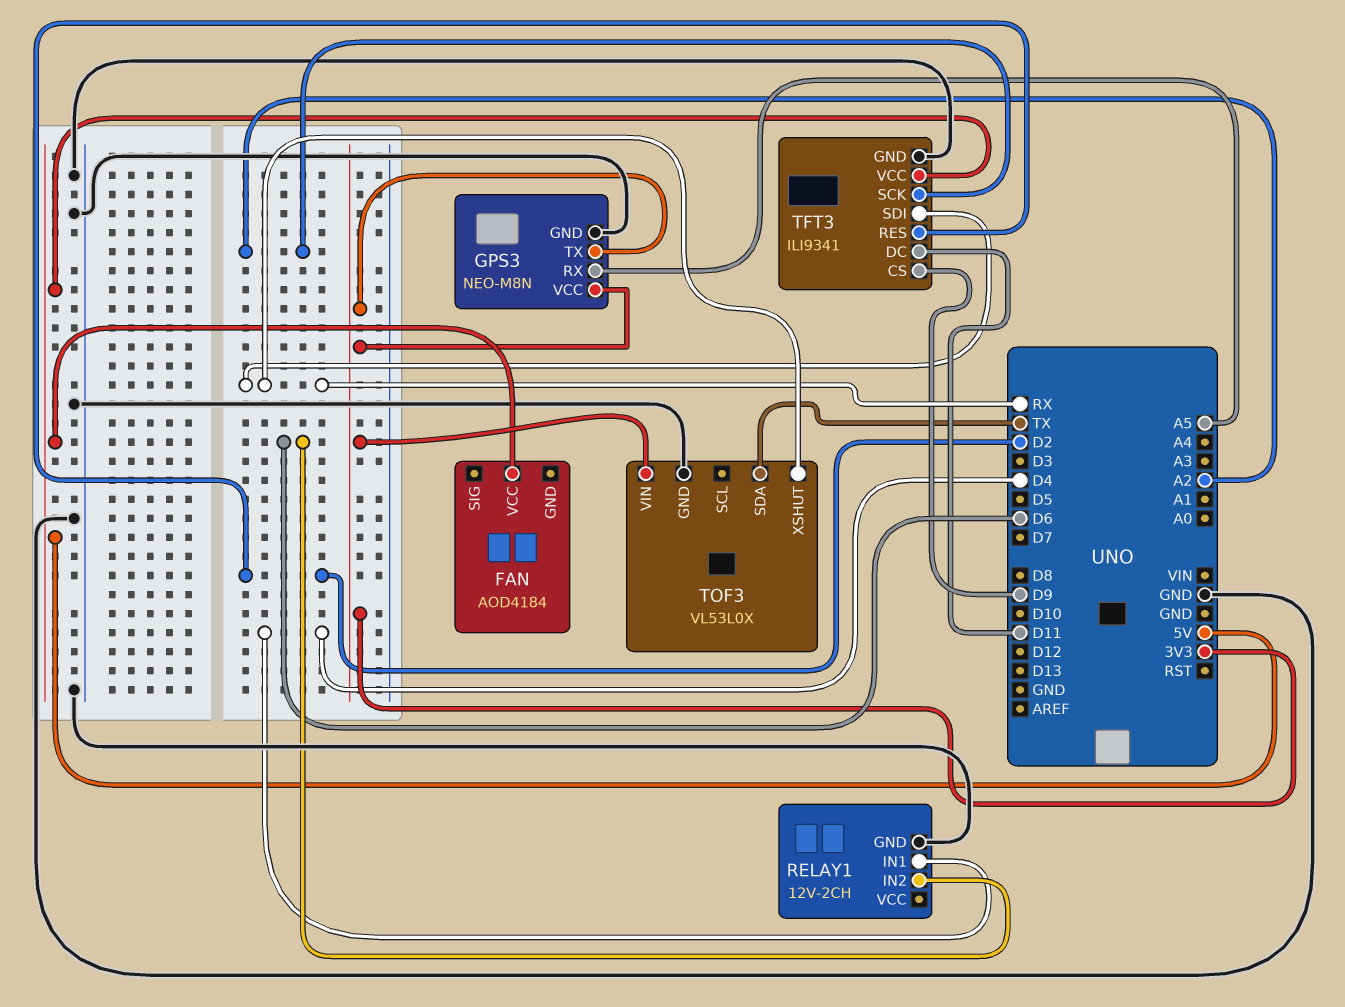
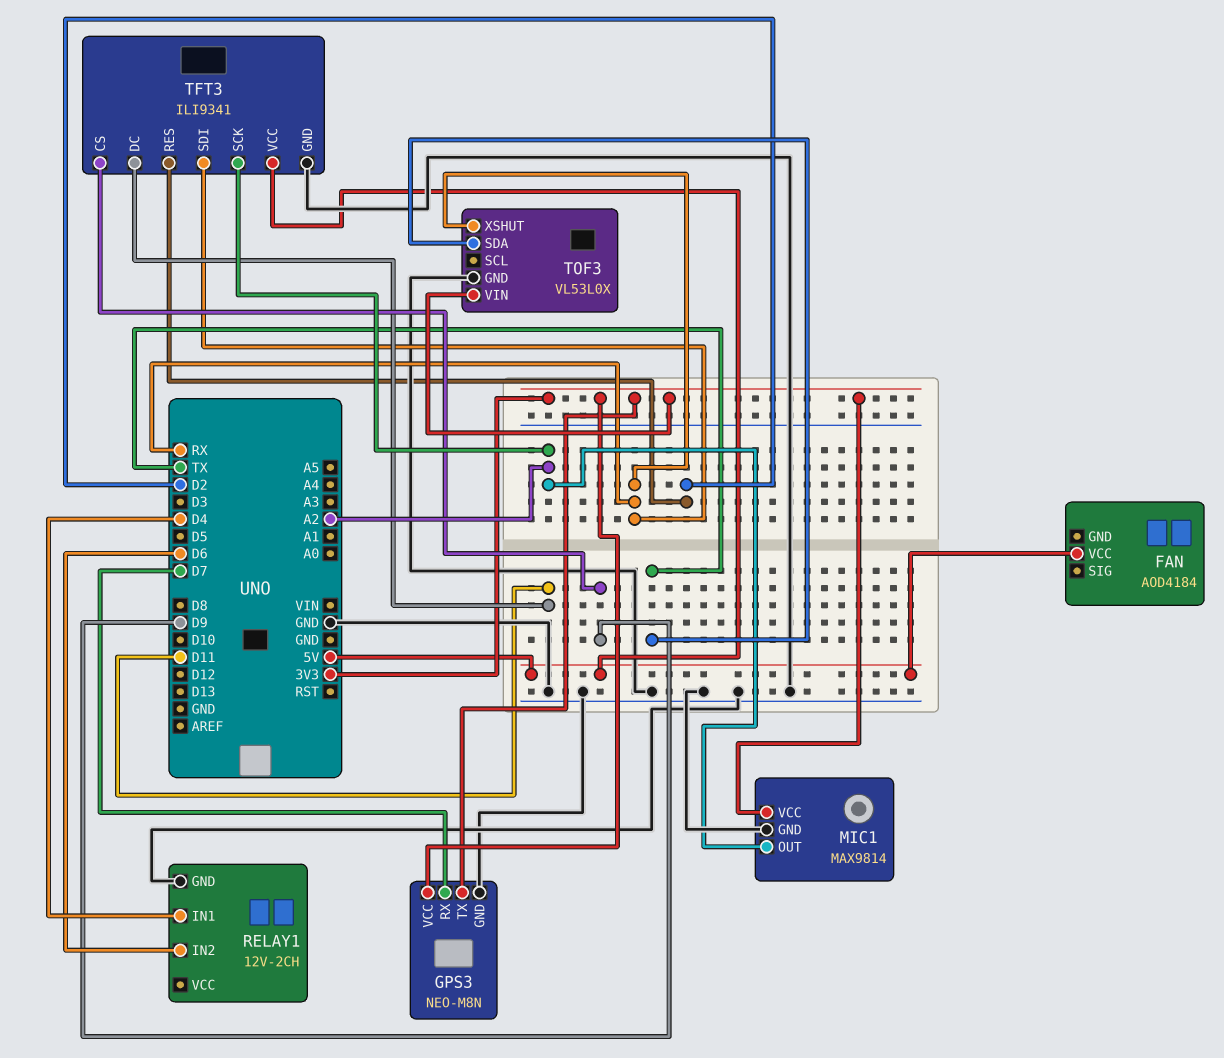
GPS3 pin RX: A5 -> D7
MIC1: none -> MAX9814
MIC1 pin GND: none -> GND
MIC1 pin OUT: none -> A2
MIC1 pin VCC: none -> 3V3

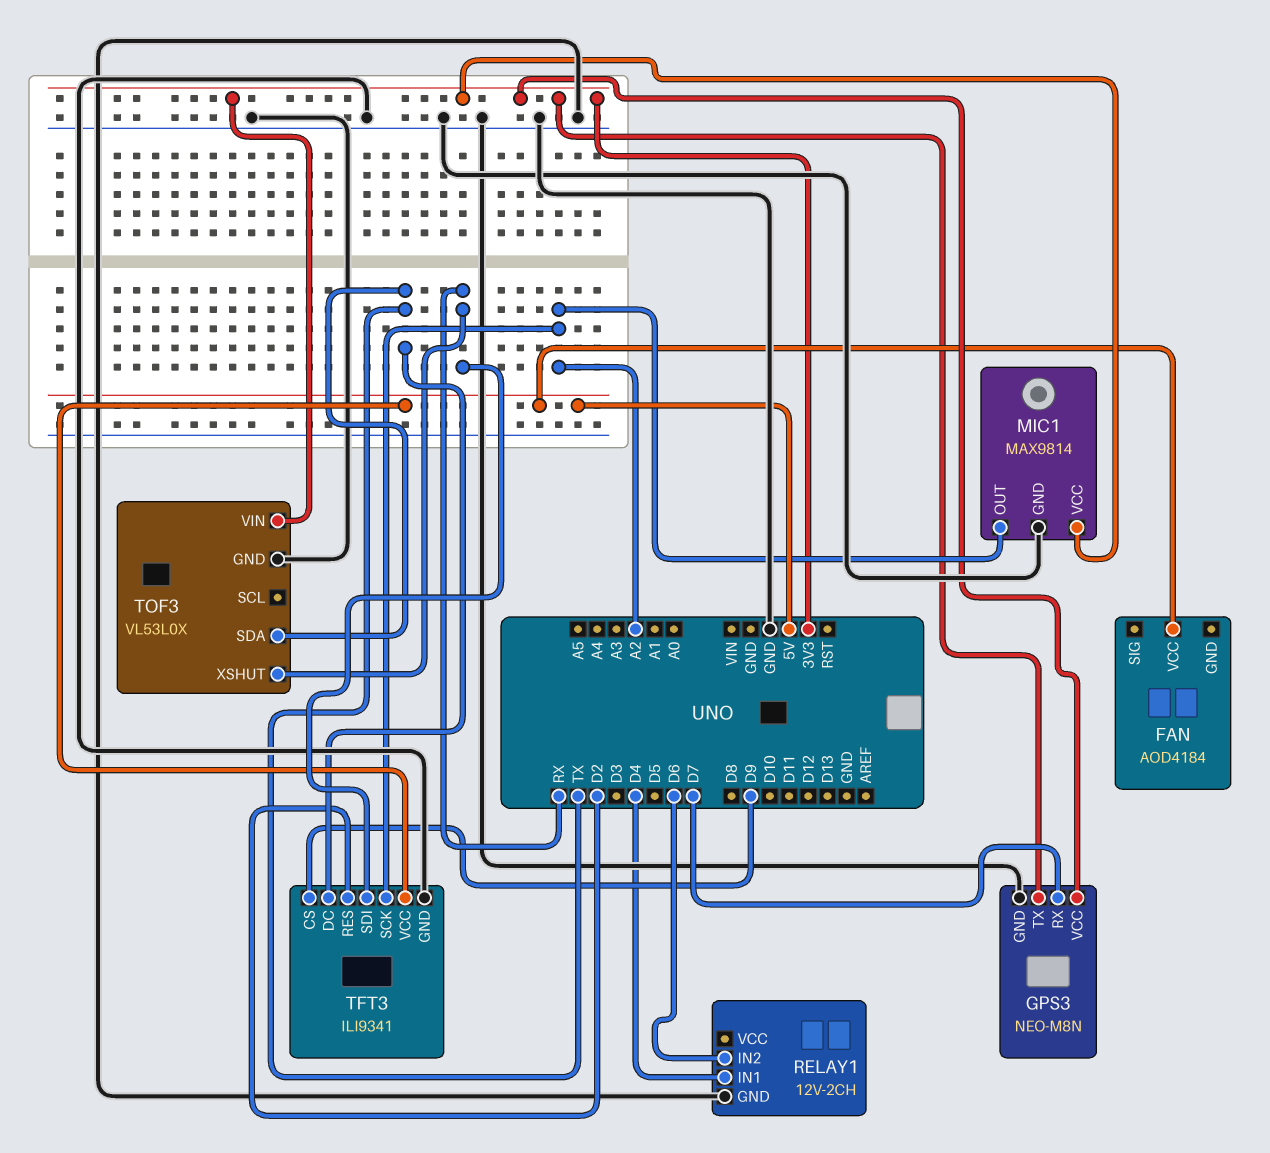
TFT3 pin DC: D11 -> TX

